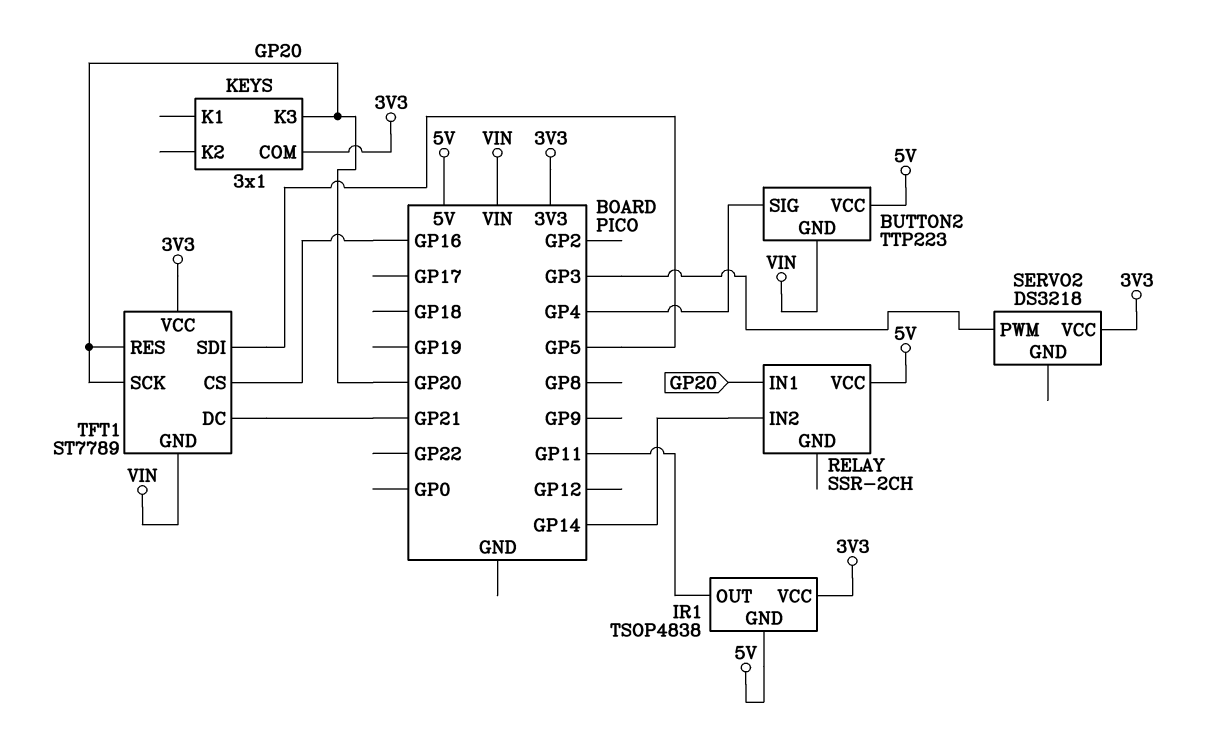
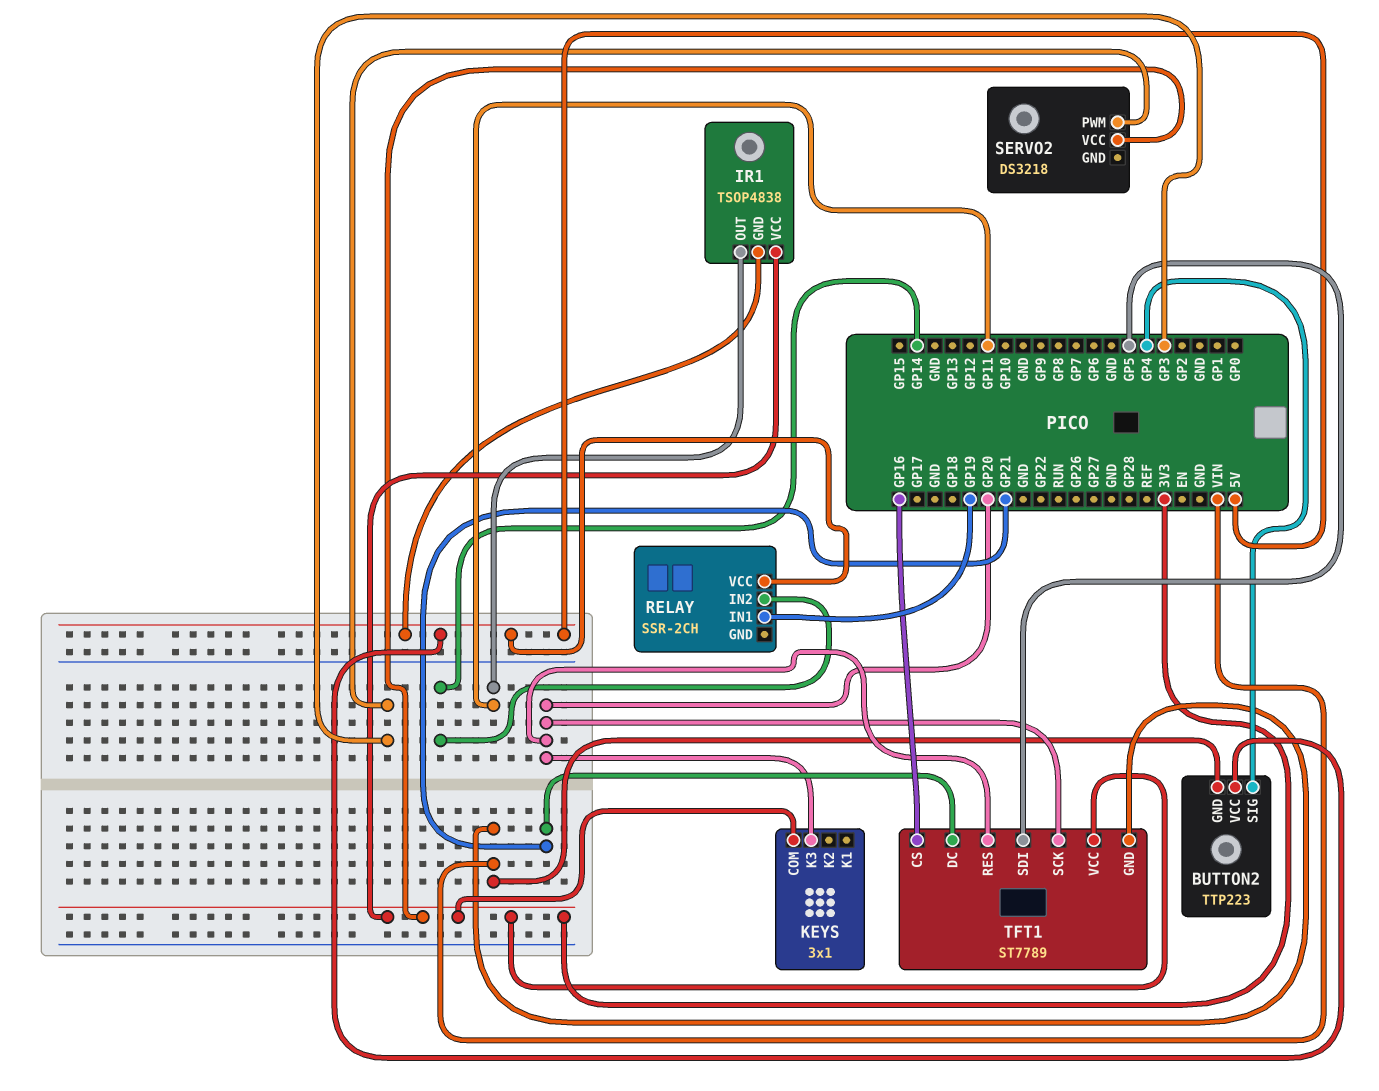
RELAY pin IN1: GP20 -> GP19

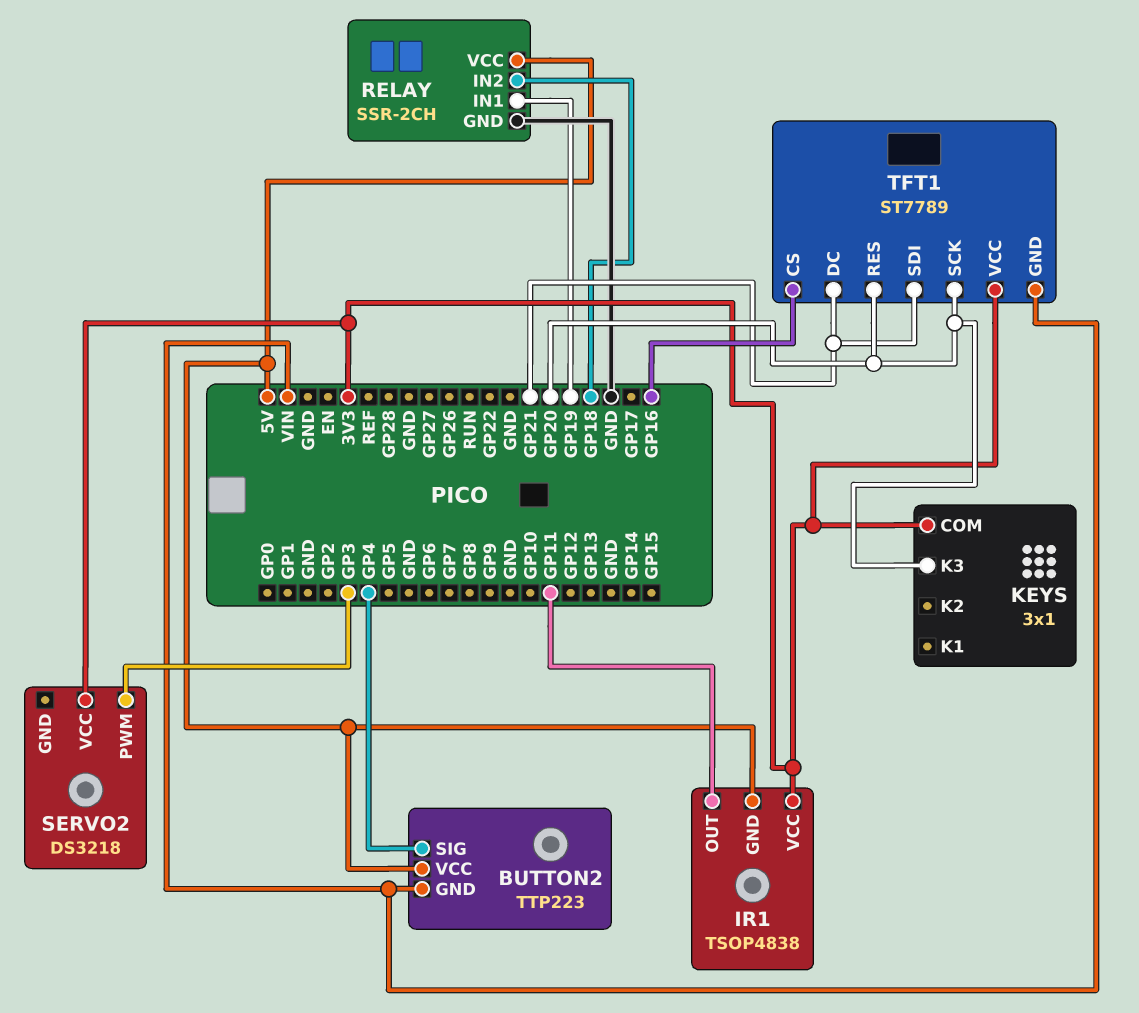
RELAY pin GND: none -> GND
RELAY pin IN2: GP14 -> GP18
TFT1 pin SDI: GP5 -> GP21

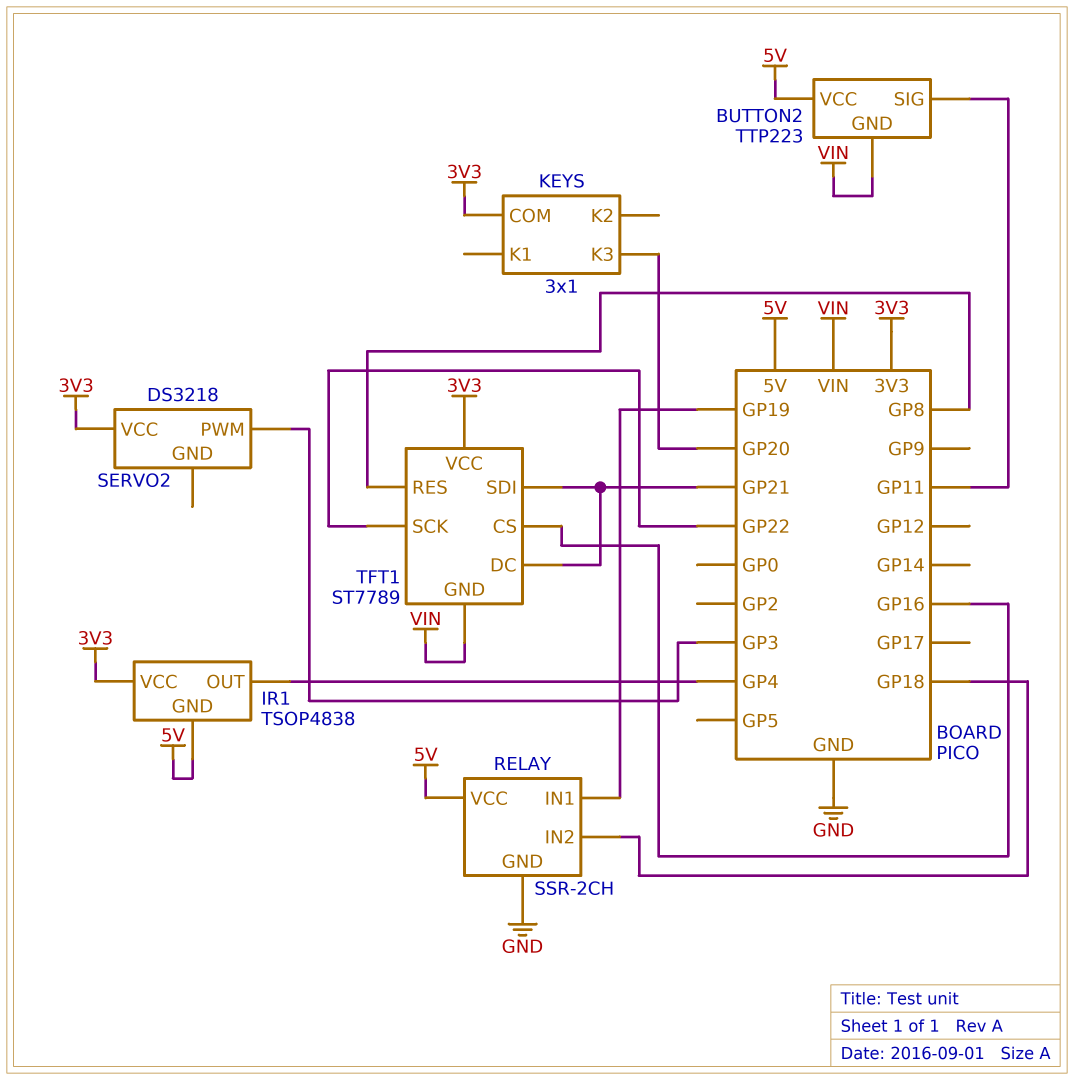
BUTTON2 pin SIG: GP4 -> GP11
IR1 pin OUT: GP11 -> GP4
TFT1 pin RES: GP20 -> GP8
TFT1 pin SCK: GP20 -> GP22

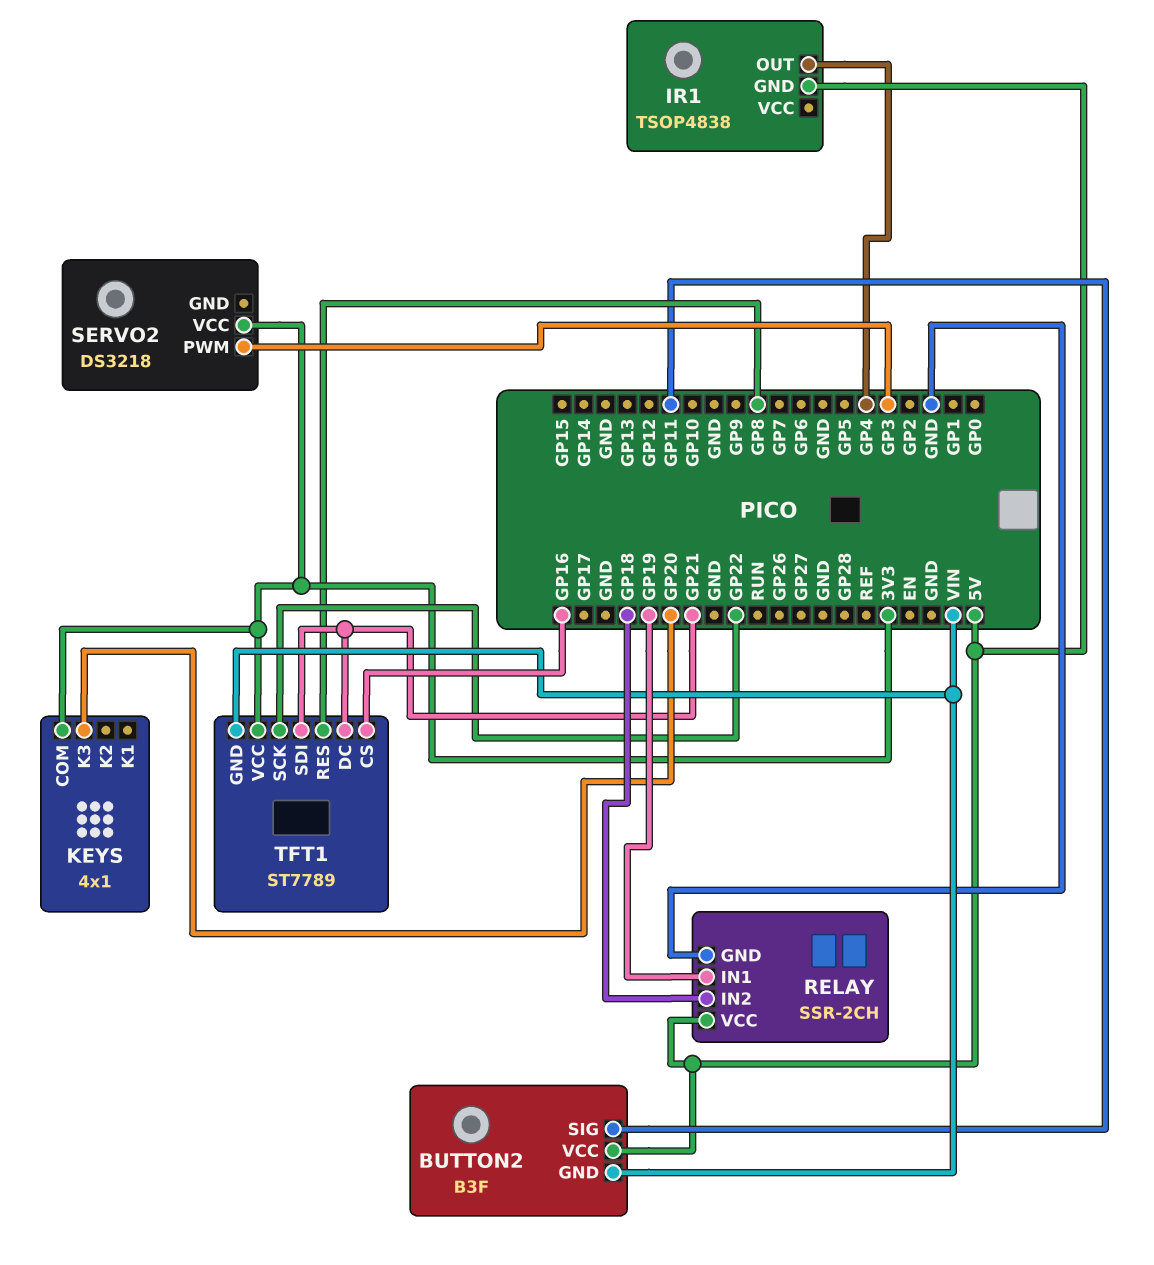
BUTTON2: TTP223 -> B3F
IR1 pin VCC: 3V3 -> none
KEYS: 3x1 -> 4x1

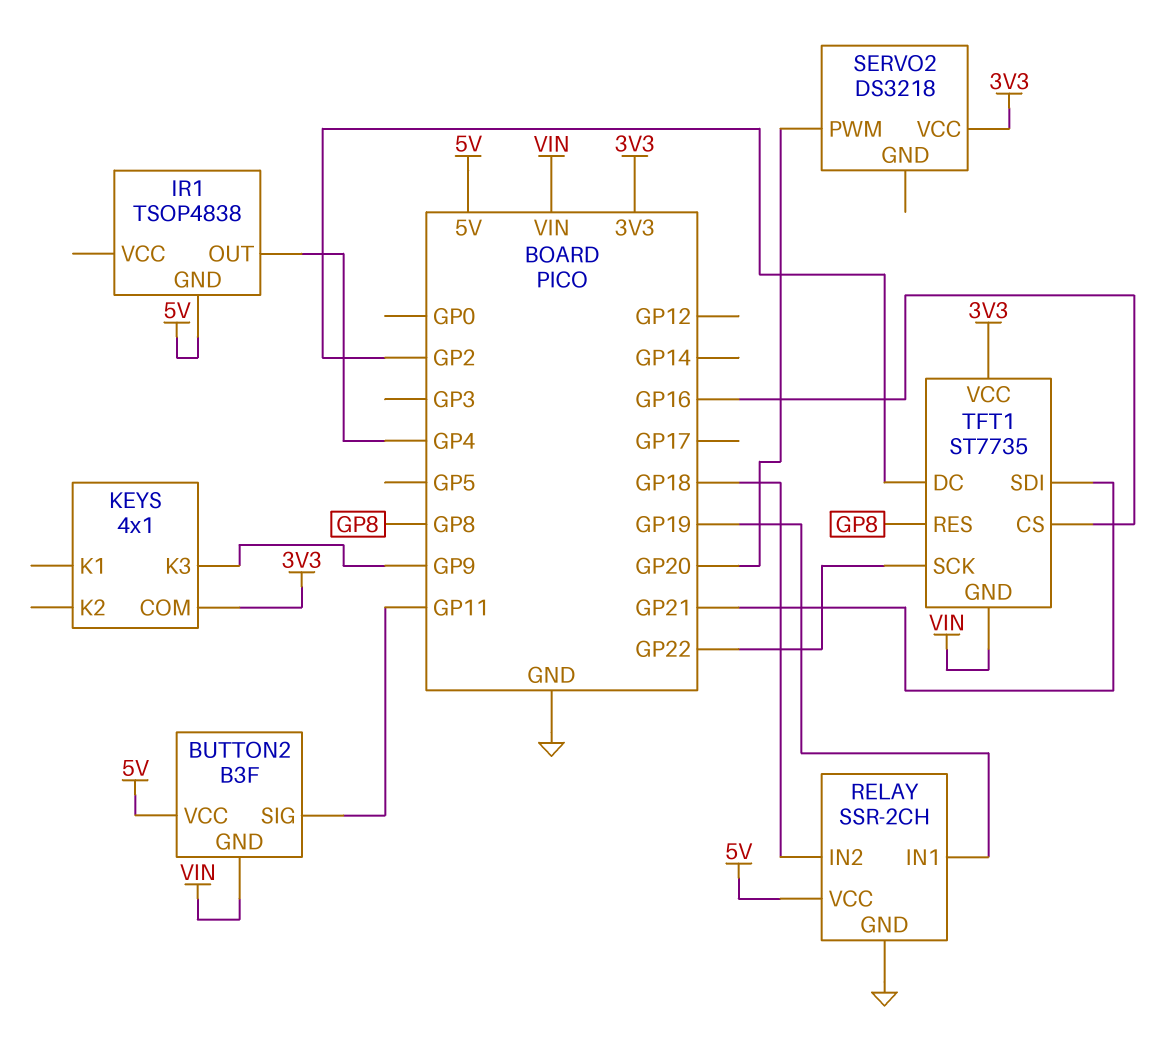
KEYS pin K3: GP20 -> GP9
SERVO2 pin PWM: GP3 -> GP20
TFT1: ST7789 -> ST7735
TFT1 pin DC: GP21 -> GP2

